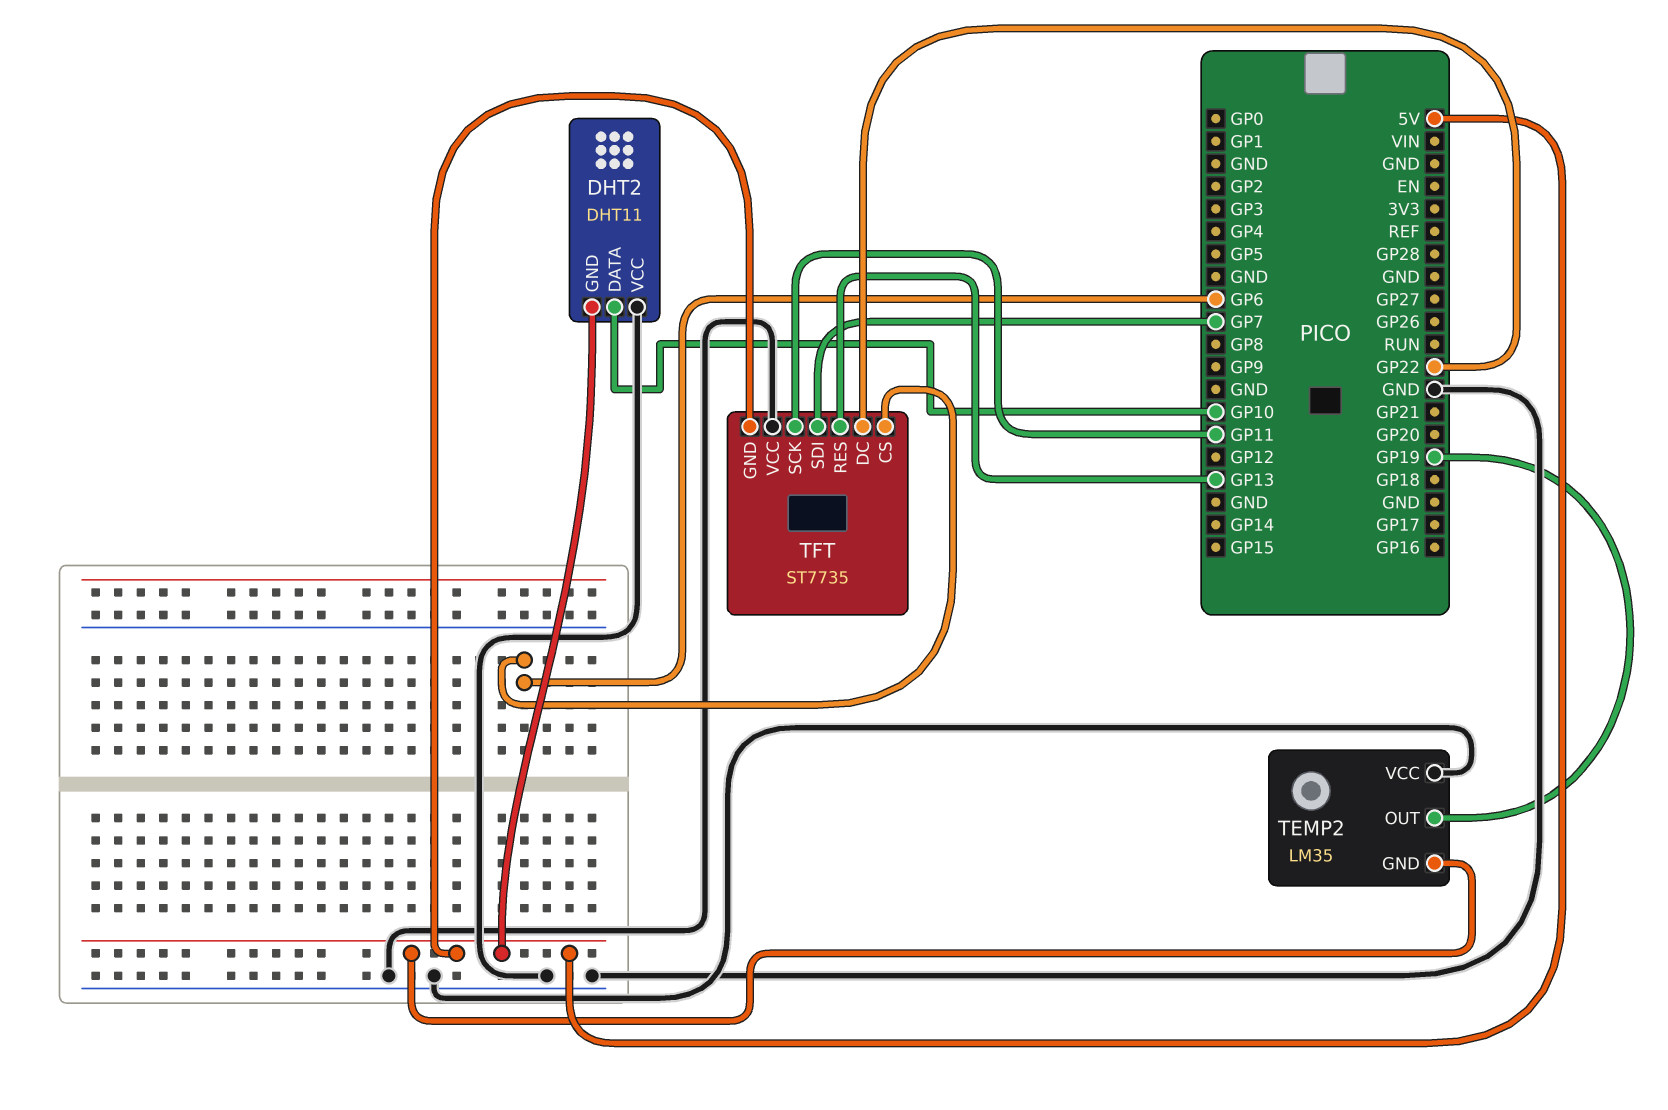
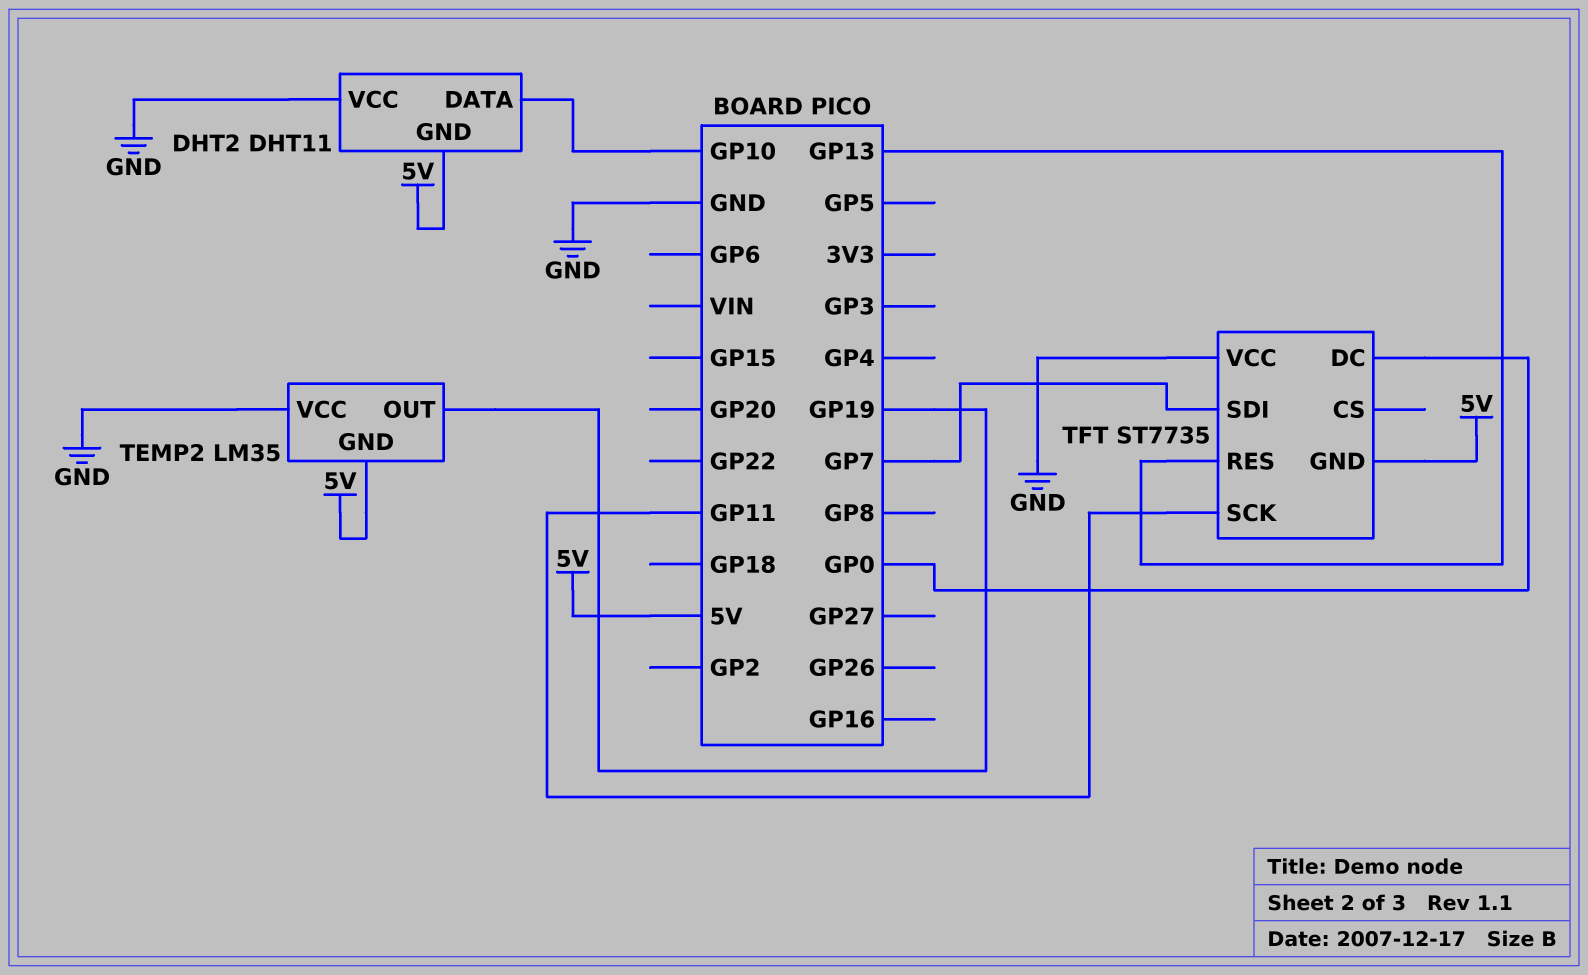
TFT pin CS: GP6 -> none
TFT pin DC: GP22 -> GP0

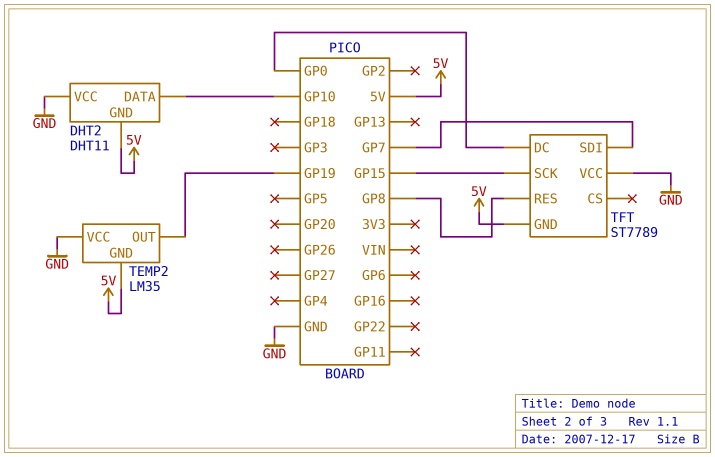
TFT: ST7735 -> ST7789
TFT pin RES: GP13 -> GP8
TFT pin SCK: GP11 -> GP15

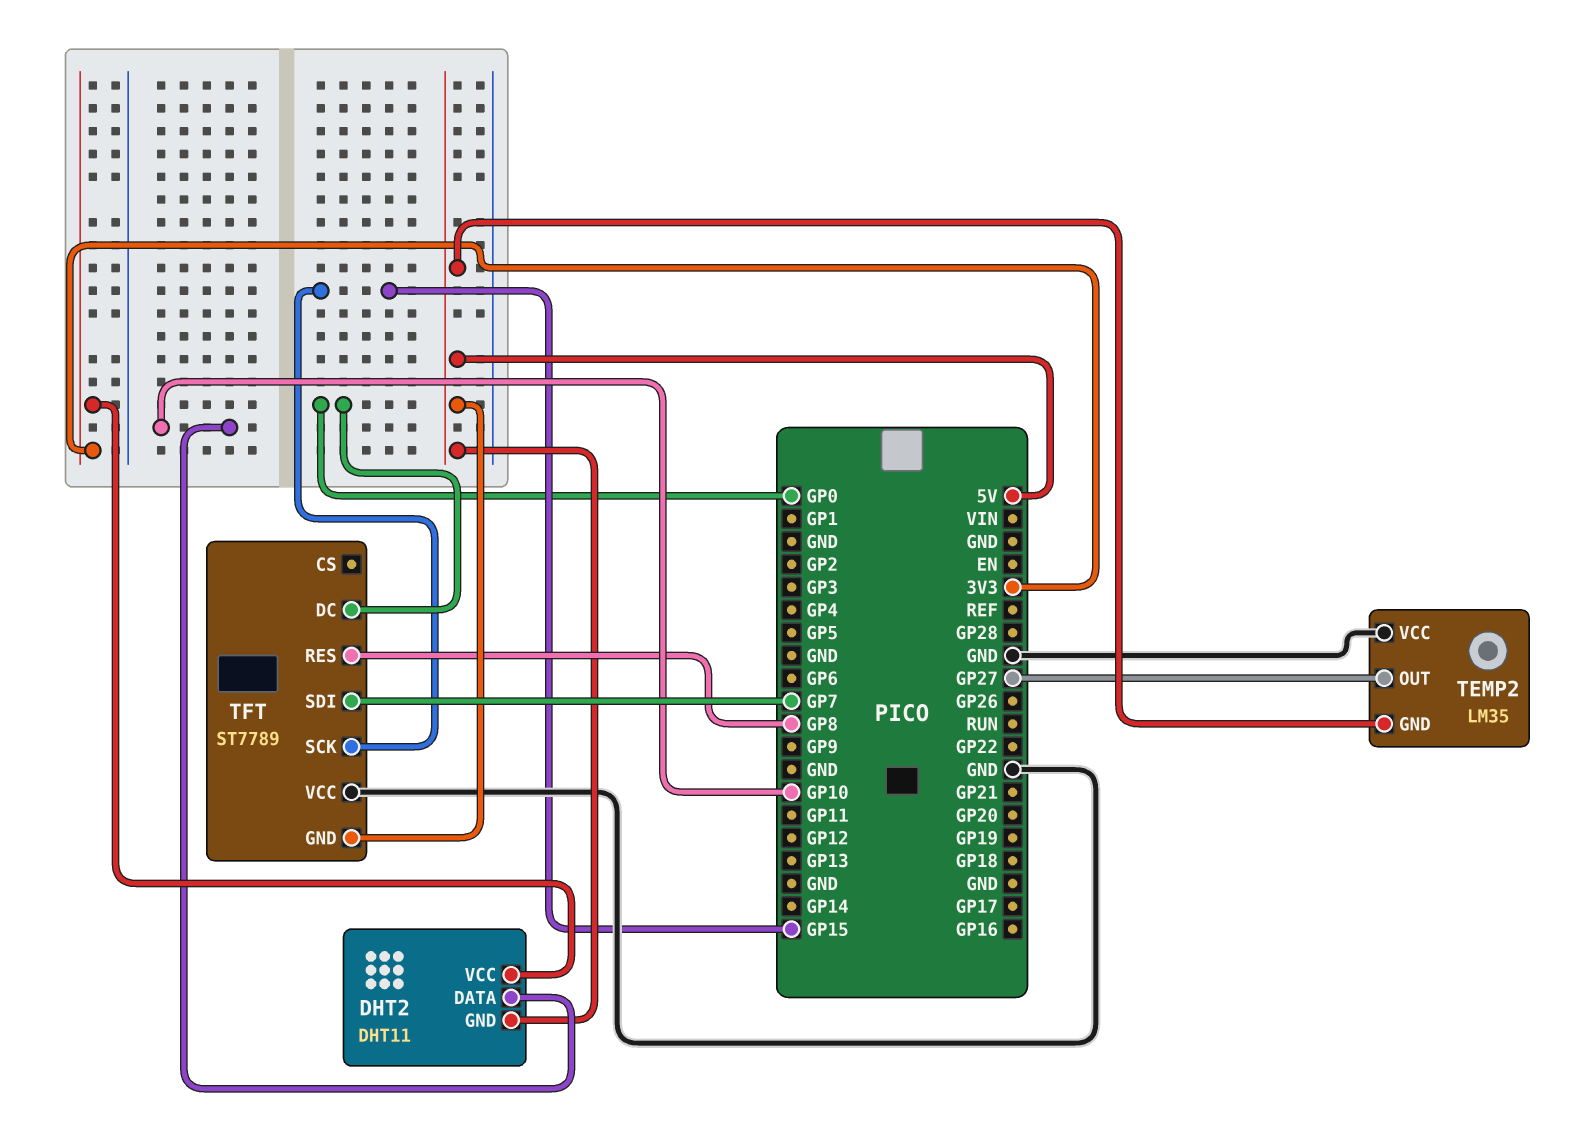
DHT2 pin VCC: GND -> 3V3
TEMP2 pin OUT: GP19 -> GP27

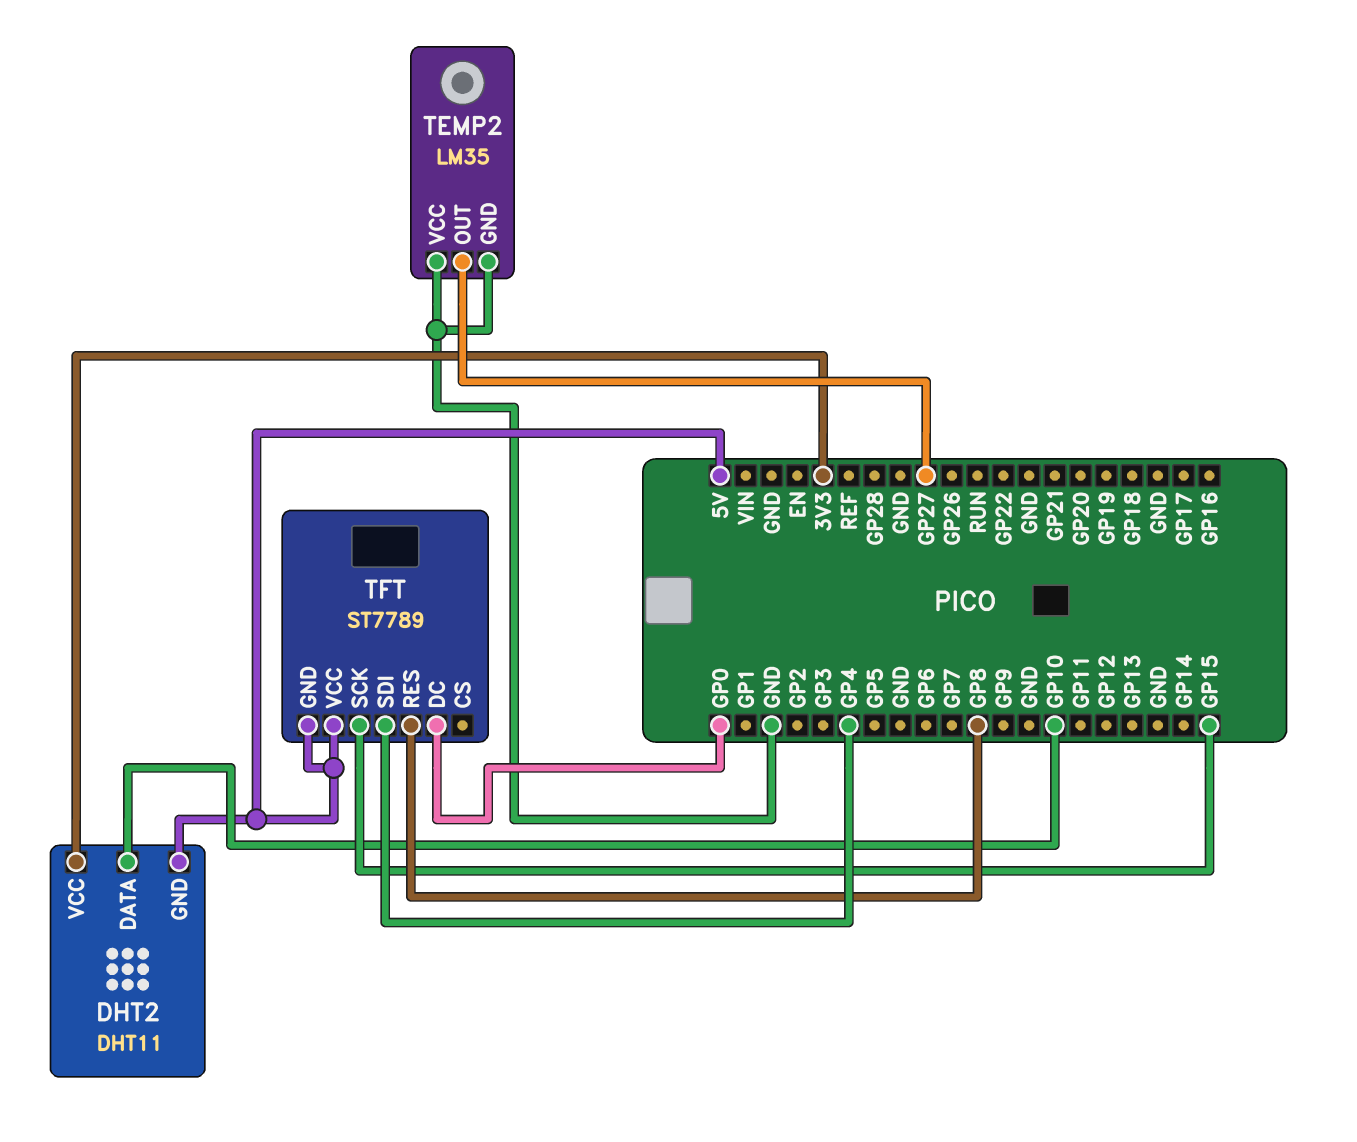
TEMP2 pin GND: 5V -> GND
TFT pin SDI: GP7 -> GP4
TFT pin VCC: GND -> 5V

